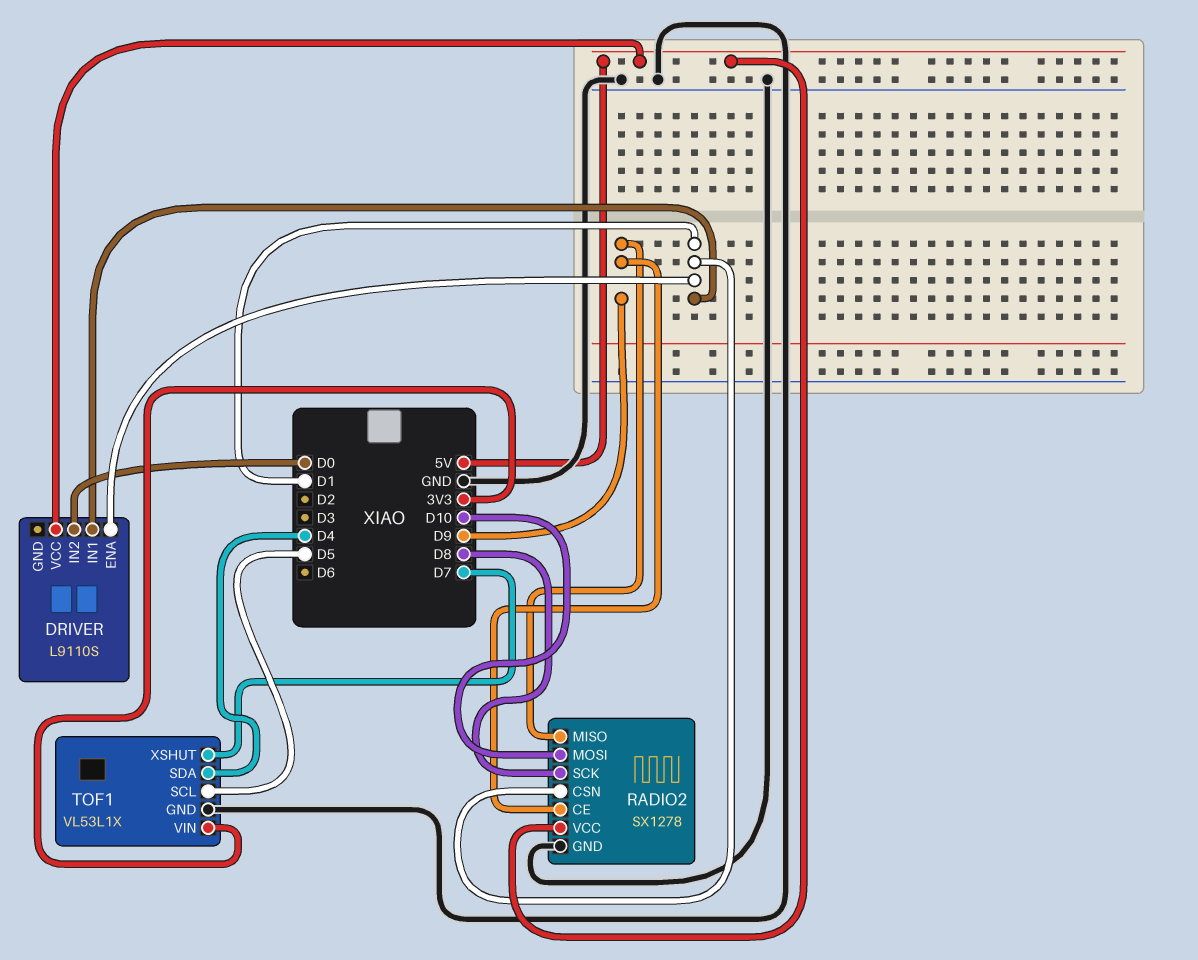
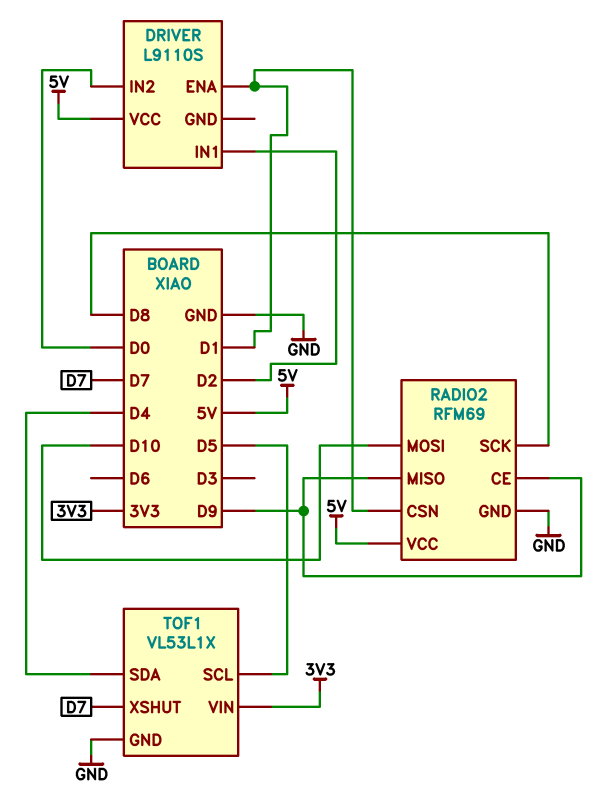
DRIVER pin IN1: D1 -> D2
RADIO2: SX1278 -> RFM69

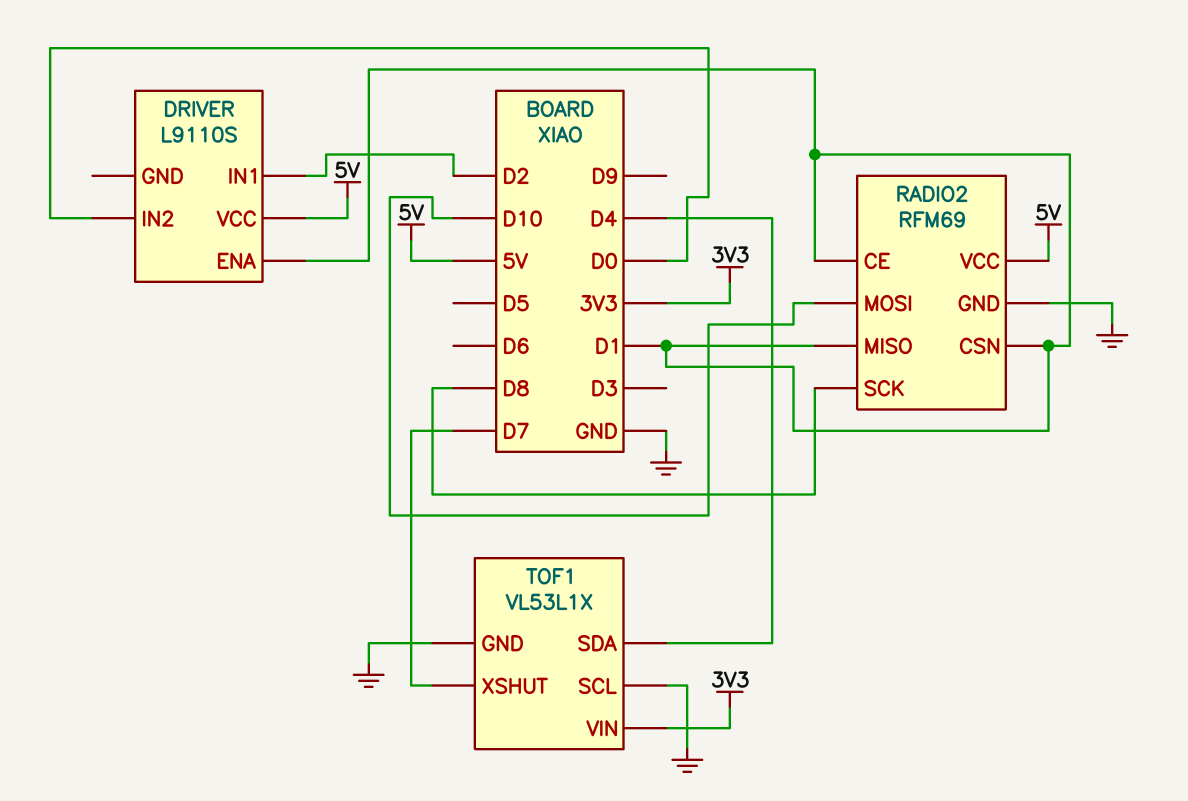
RADIO2 pin CE: D9 -> D1
RADIO2 pin MISO: D9 -> D1
TOF1 pin SCL: D5 -> GND

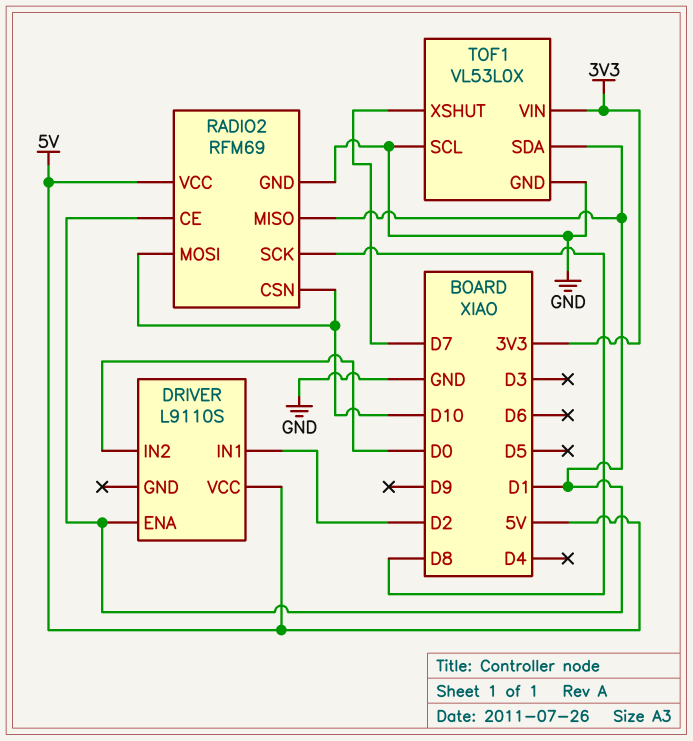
RADIO2 pin CSN: D1 -> D10
TOF1: VL53L1X -> VL53L0X
TOF1 pin SDA: D4 -> D1

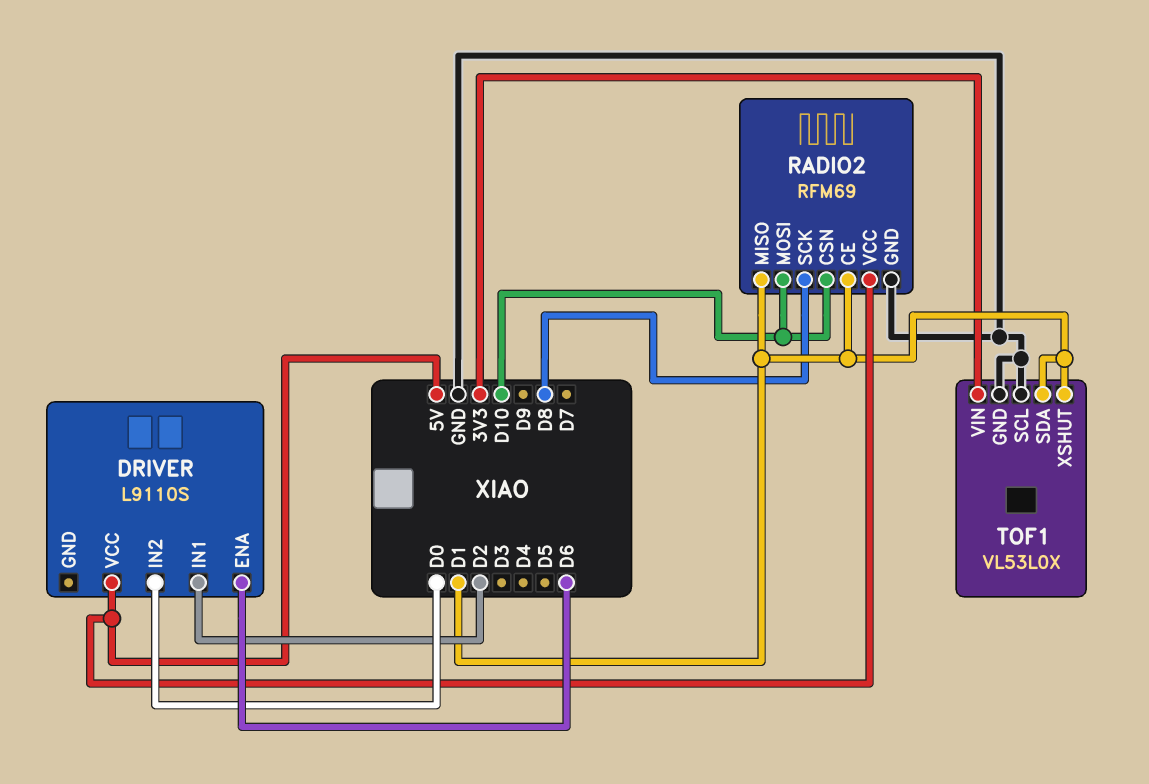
DRIVER pin ENA: D1 -> D6
TOF1 pin XSHUT: D7 -> D1

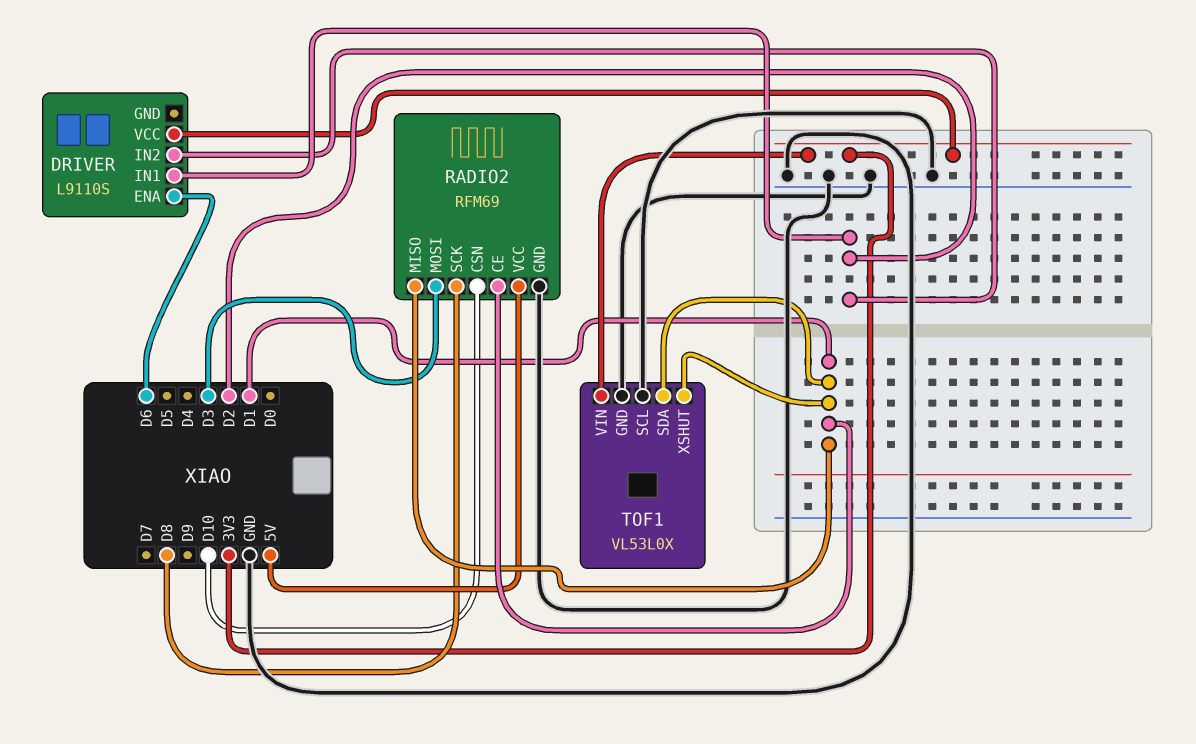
DRIVER pin IN2: D0 -> D2
DRIVER pin VCC: 5V -> 3V3
RADIO2 pin MOSI: D10 -> D3

